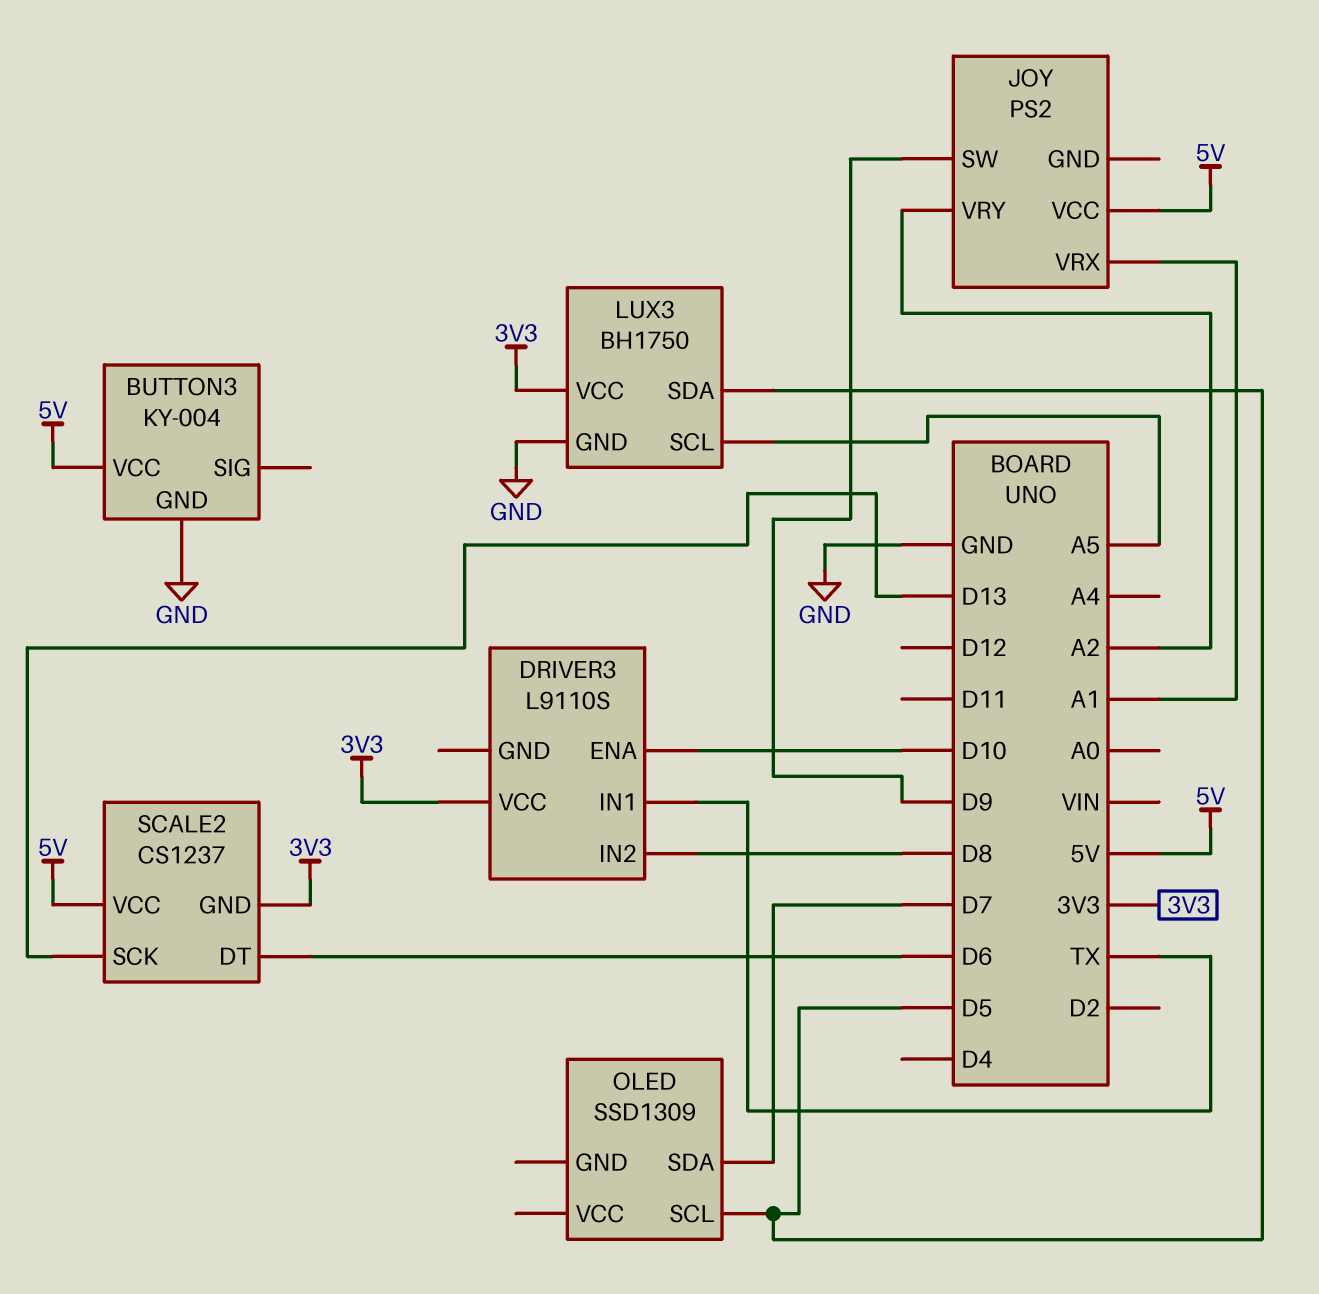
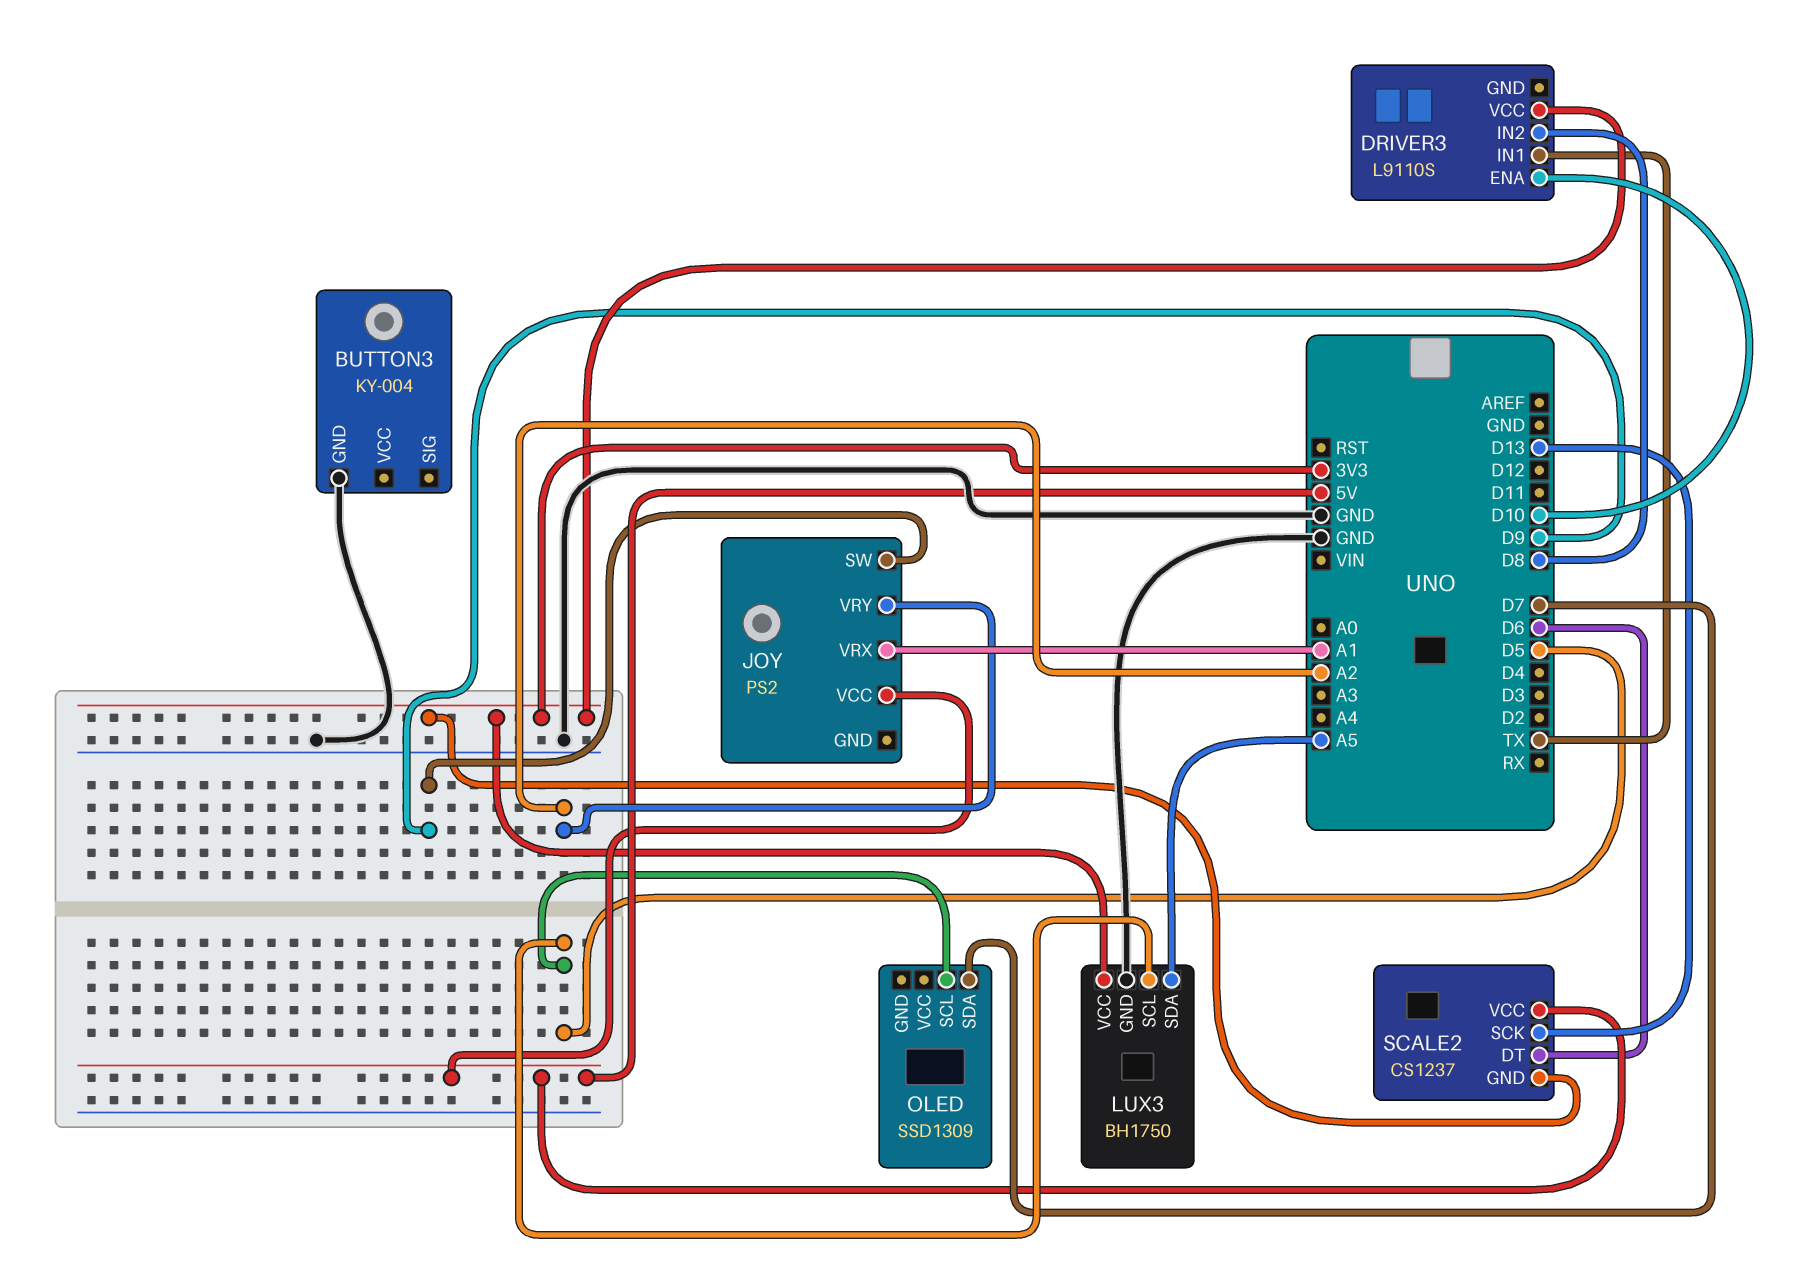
BUTTON3 pin VCC: 5V -> none
LUX3 pin SCL: A5 -> D5
LUX3 pin SDA: D5 -> A5

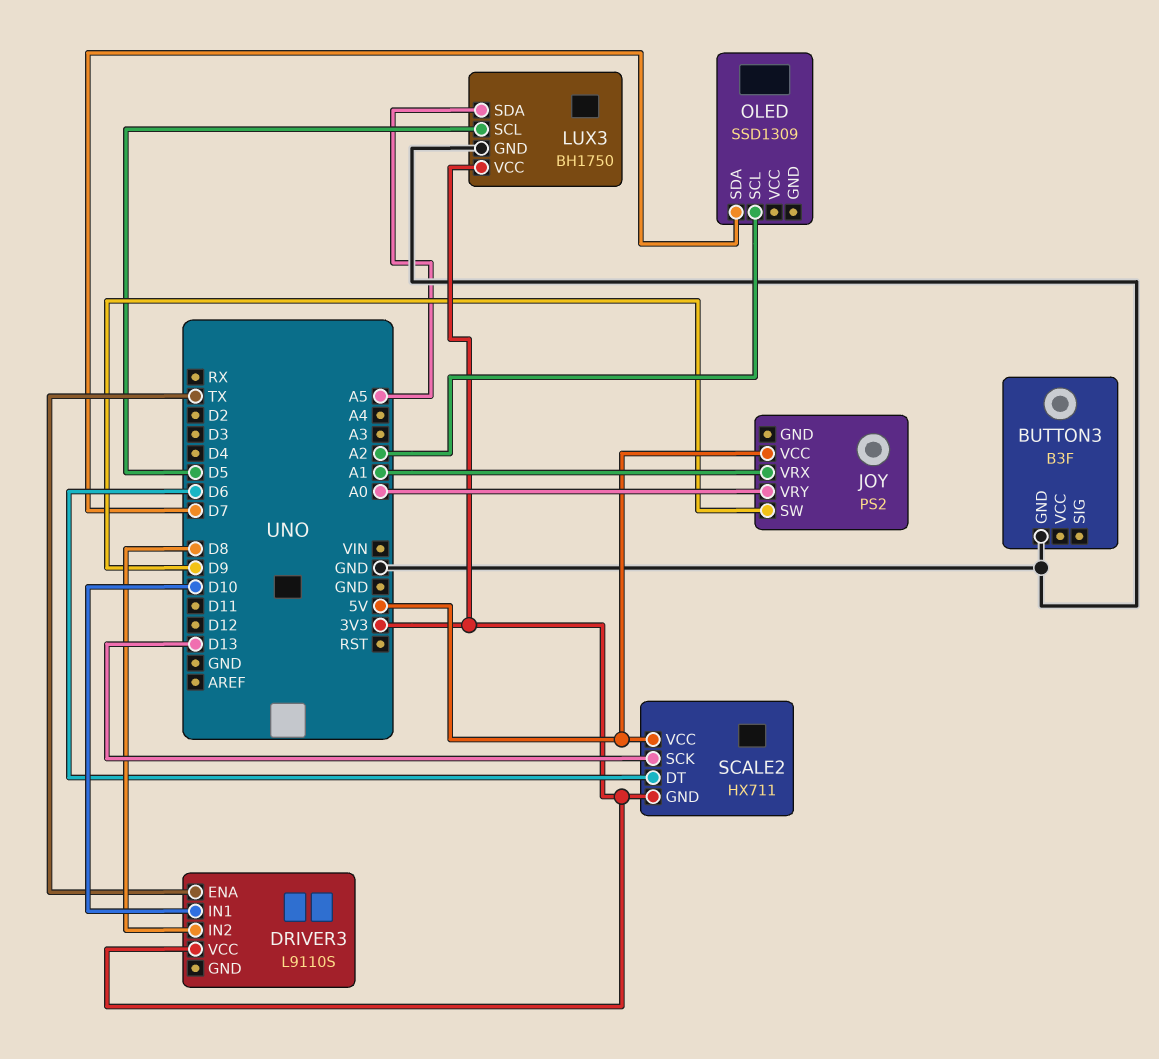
BUTTON3: KY-004 -> B3F
DRIVER3 pin ENA: D10 -> TX
DRIVER3 pin IN1: TX -> D10
JOY pin VRY: A2 -> A0
OLED pin SCL: D5 -> A2
SCALE2: CS1237 -> HX711

